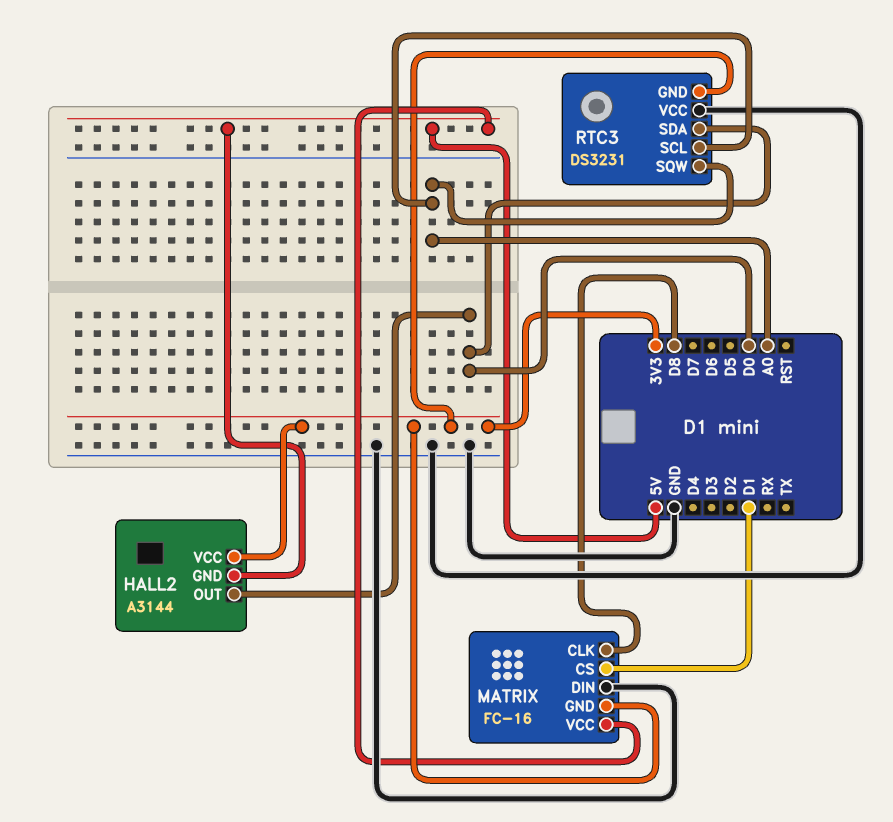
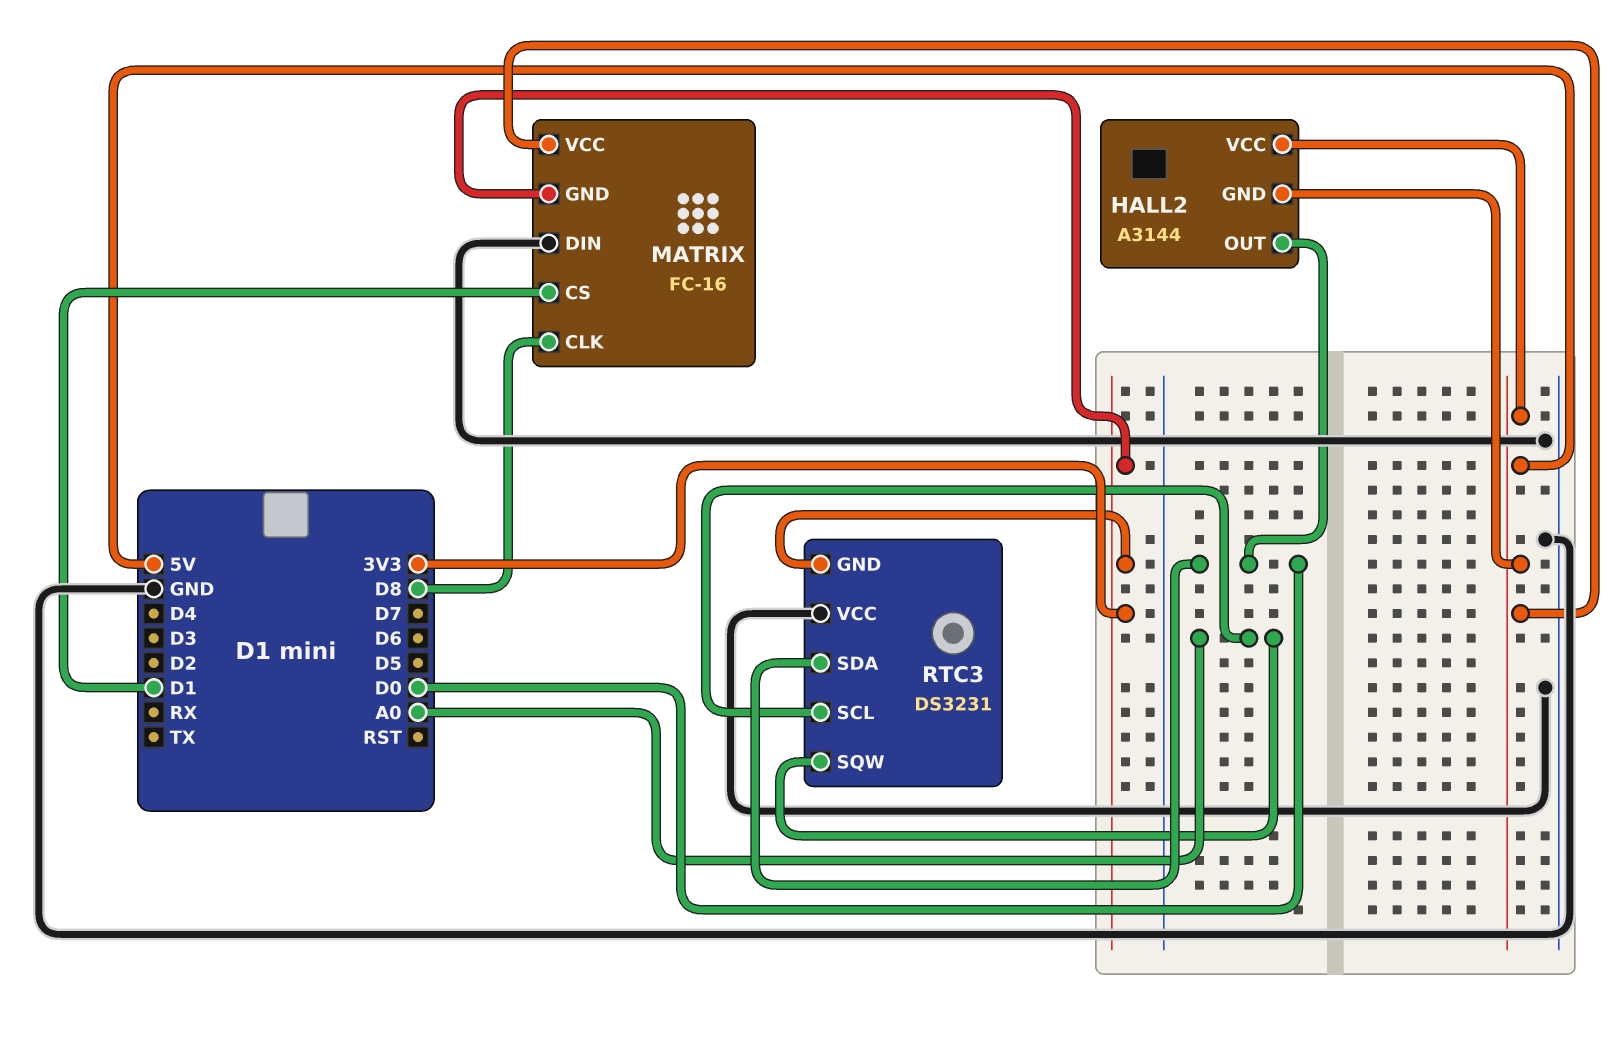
HALL2 pin VCC: 3V3 -> 5V

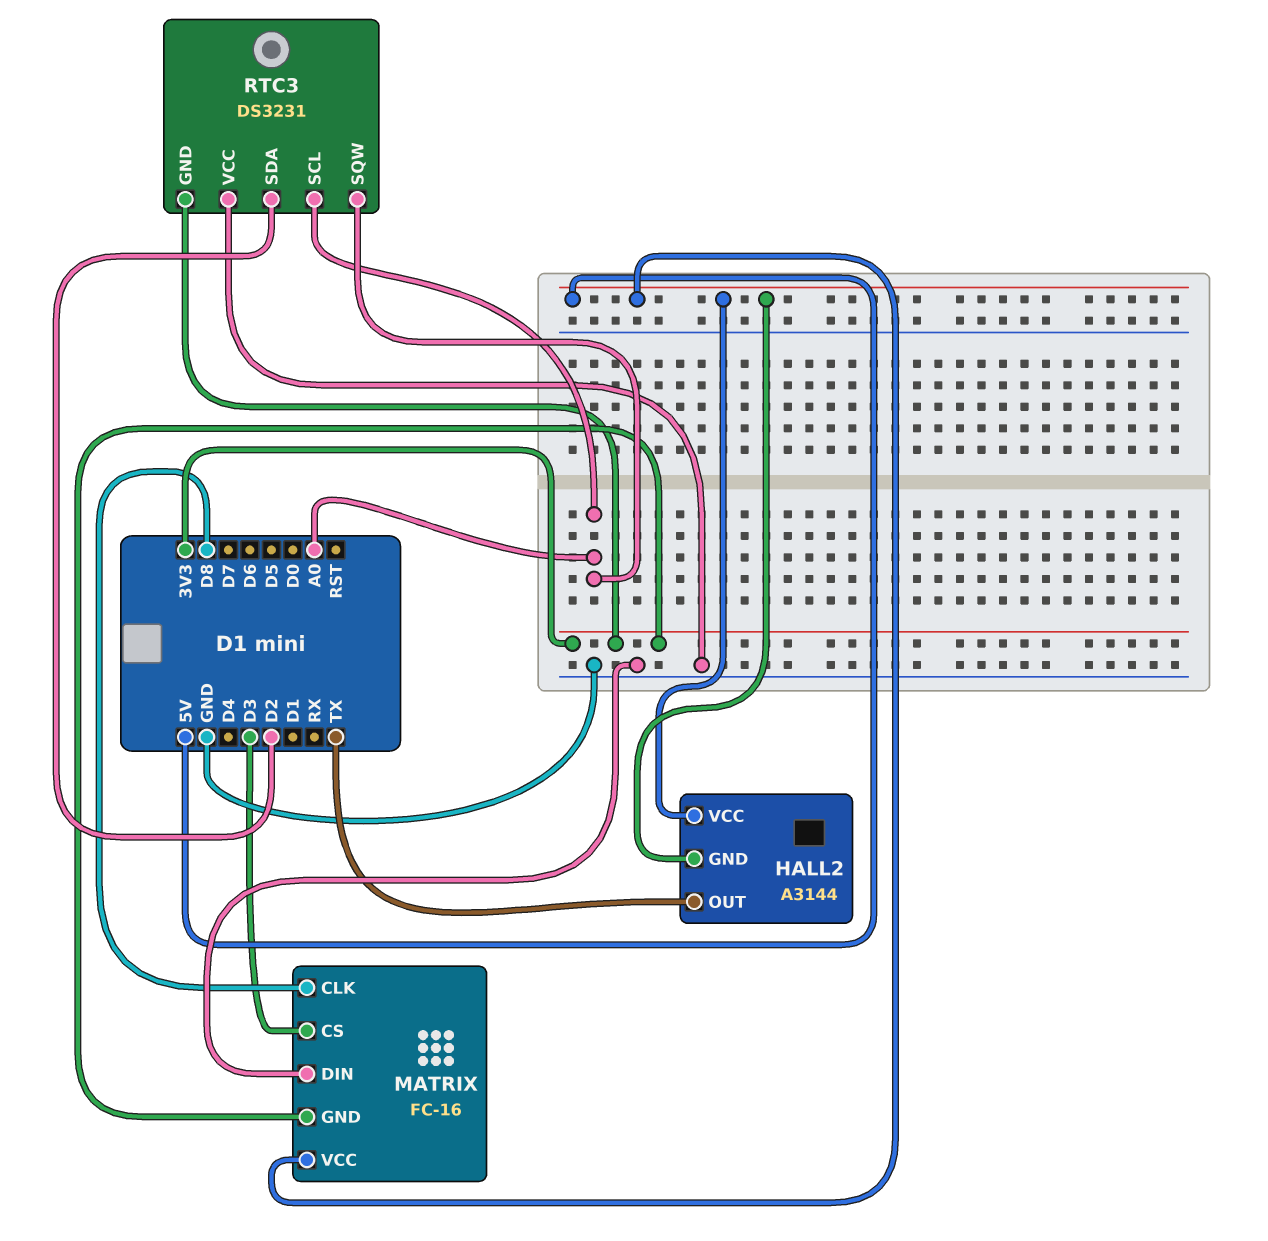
HALL2 pin OUT: D0 -> TX
MATRIX pin CS: D1 -> D3
RTC3 pin SDA: D0 -> D2

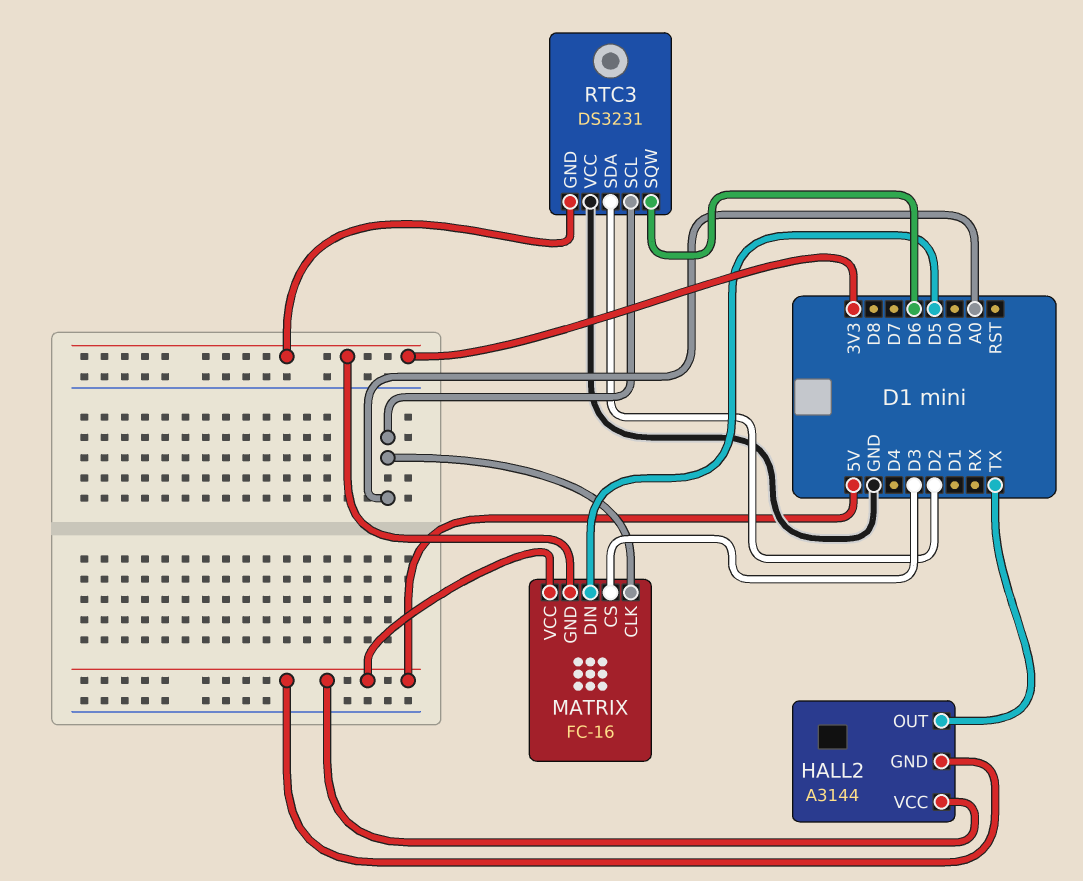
MATRIX pin CLK: D8 -> A0
MATRIX pin DIN: GND -> D5
RTC3 pin SQW: A0 -> D6

